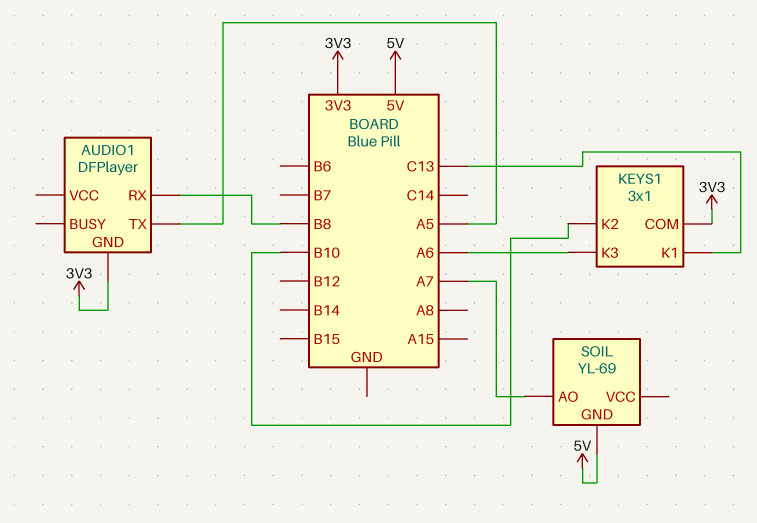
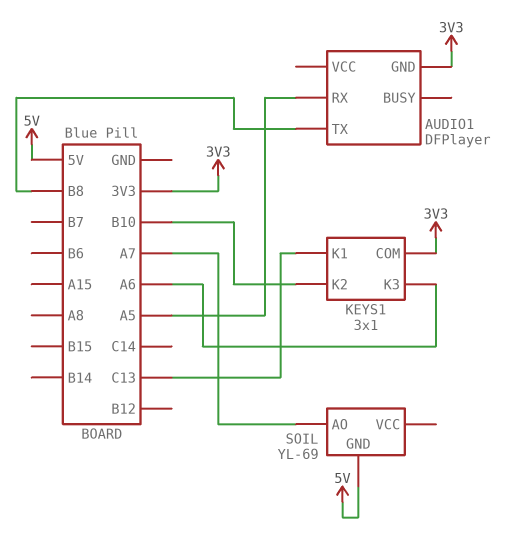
AUDIO1 pin RX: B8 -> A5
AUDIO1 pin TX: A5 -> B8

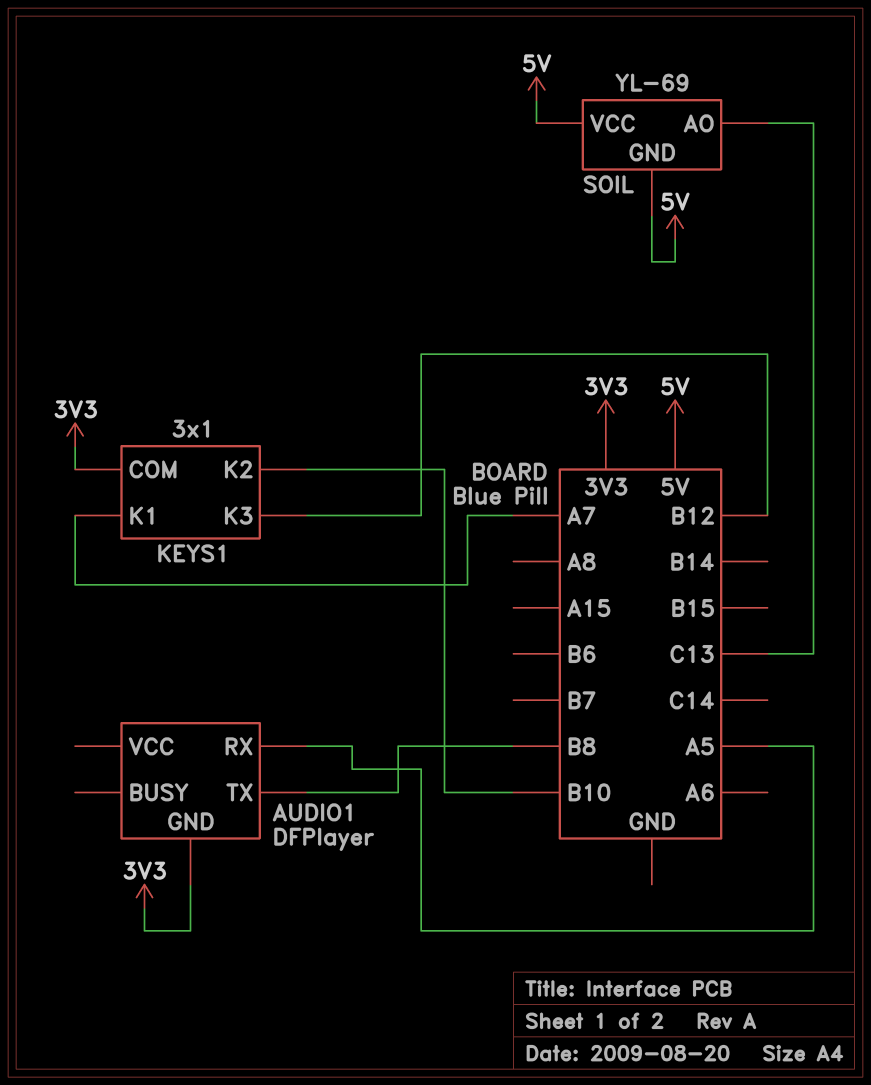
KEYS1 pin K1: C13 -> A7
KEYS1 pin K3: A6 -> B12
SOIL pin AO: A7 -> C13
SOIL pin VCC: none -> 5V

